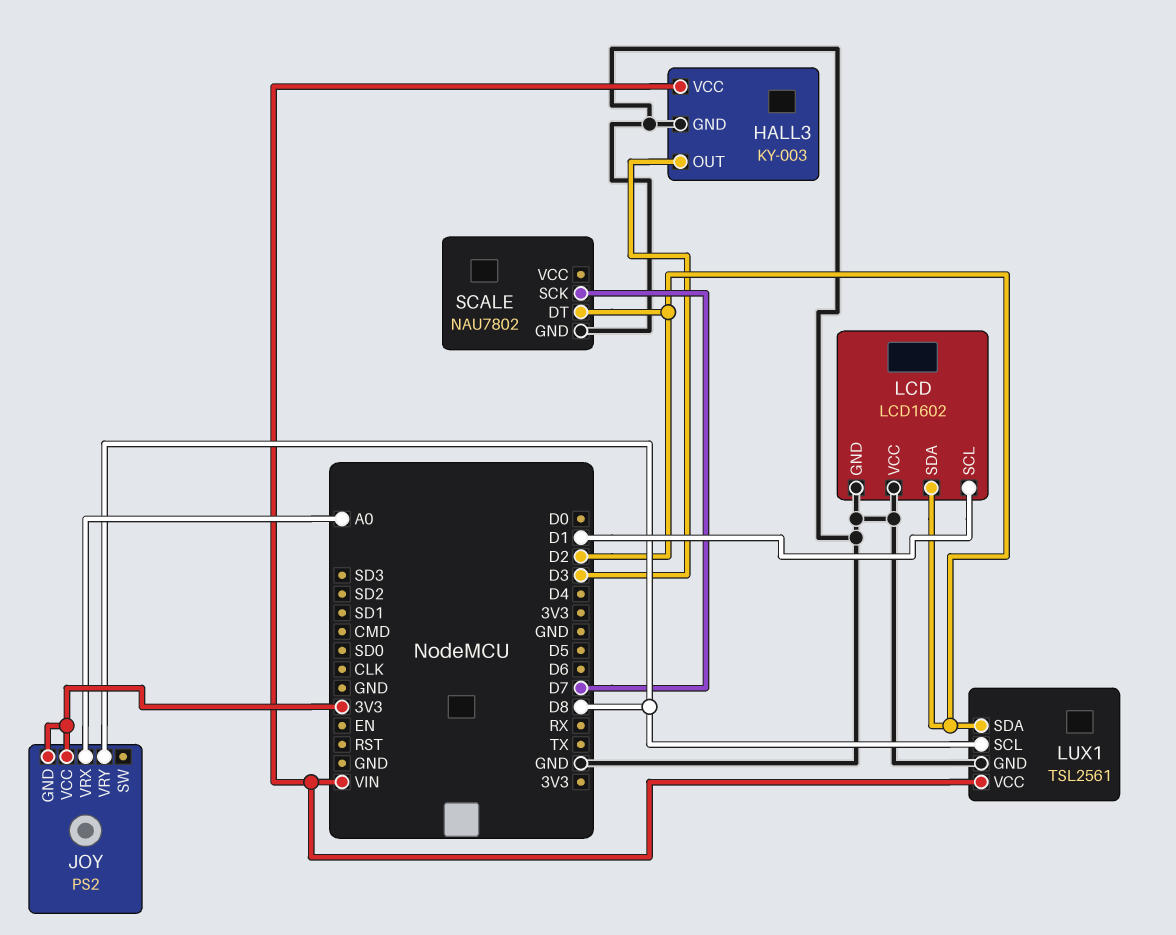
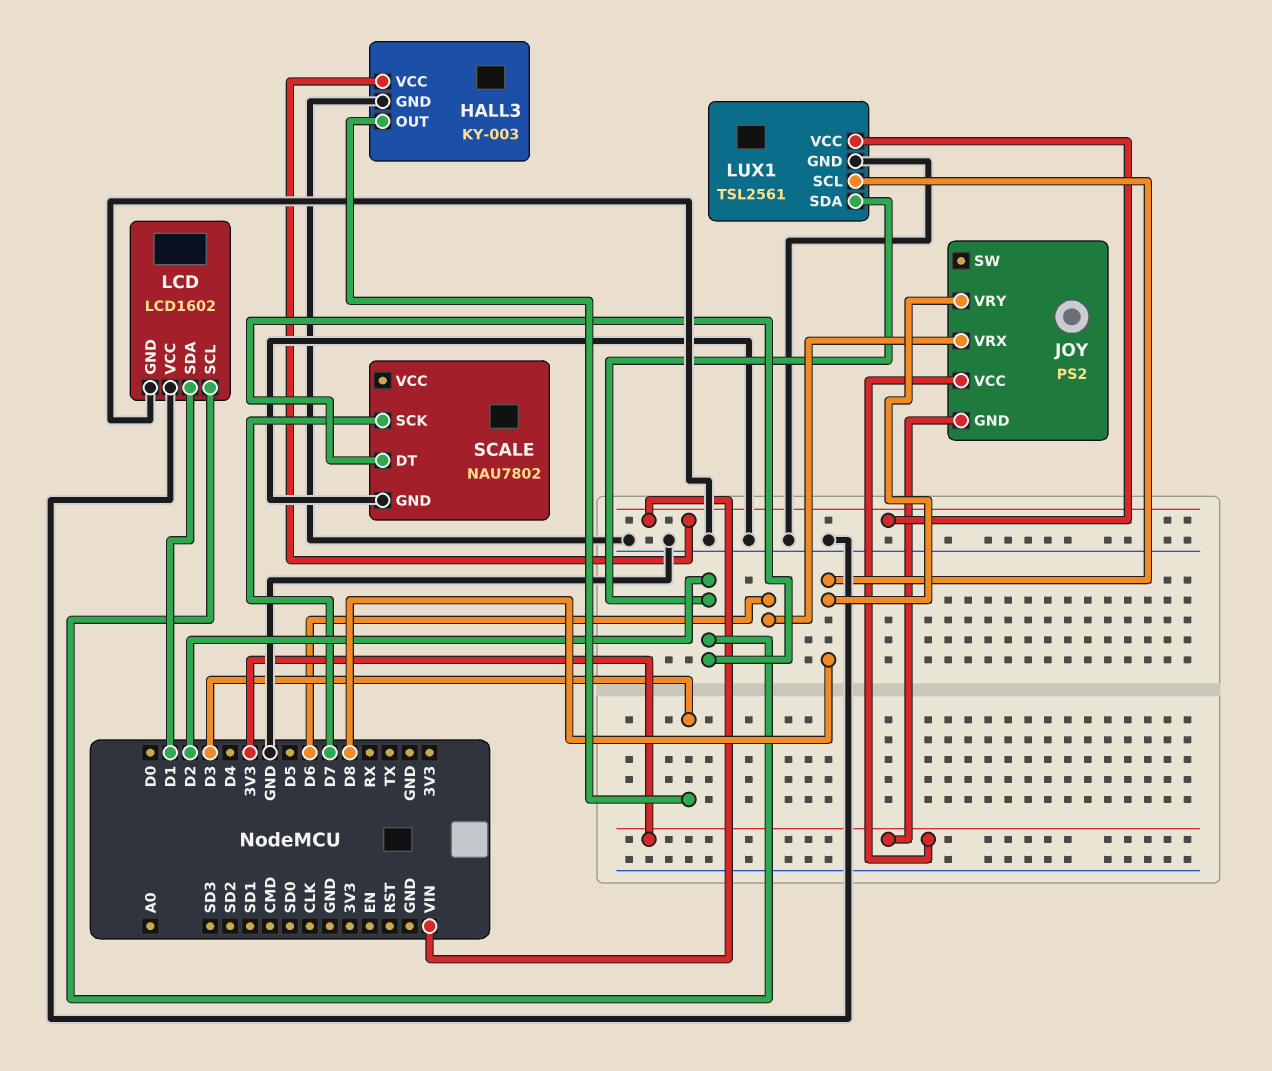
JOY pin VRX: A0 -> D6
LCD pin SCL: D1 -> D2
LCD pin SDA: D2 -> D1

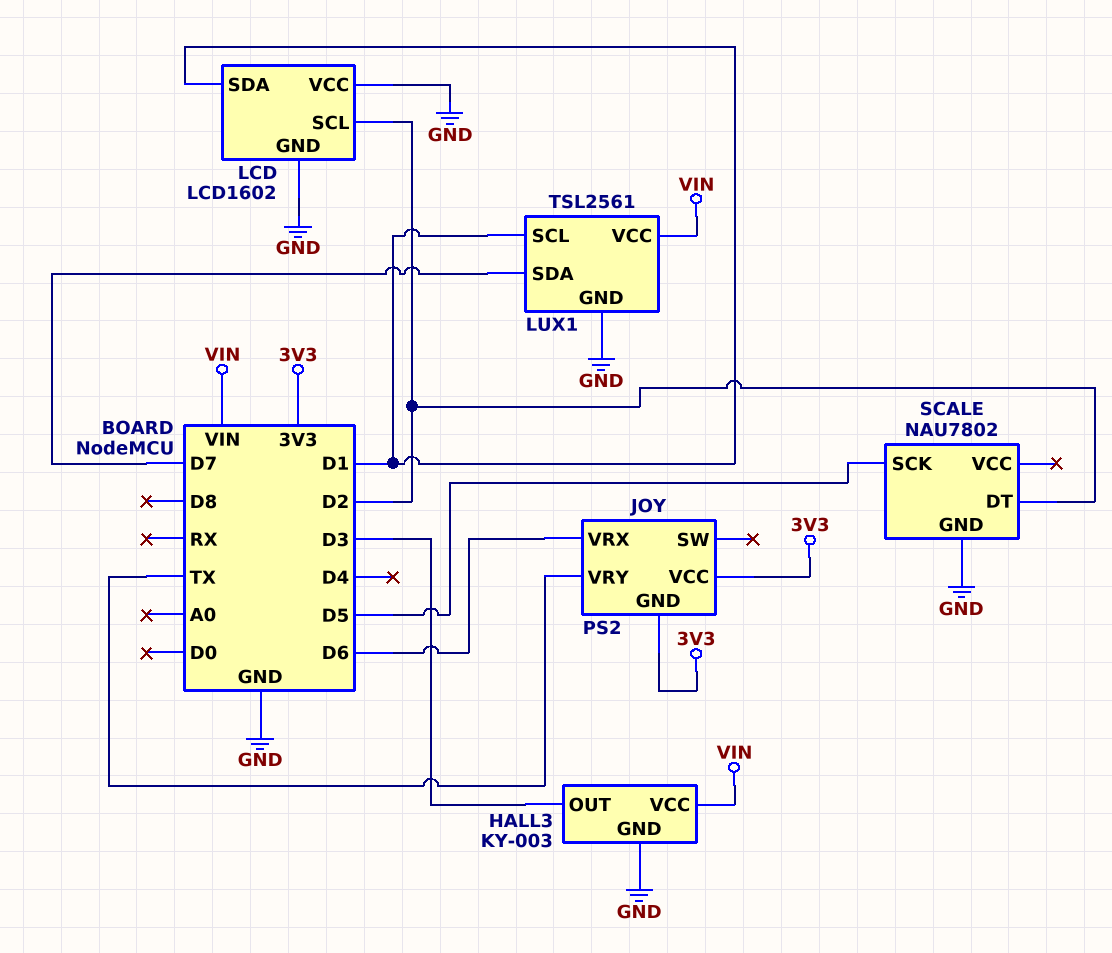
JOY pin VRY: D8 -> TX
LUX1 pin SCL: D8 -> D1
LUX1 pin SDA: D2 -> D7
SCALE pin SCK: D7 -> D5

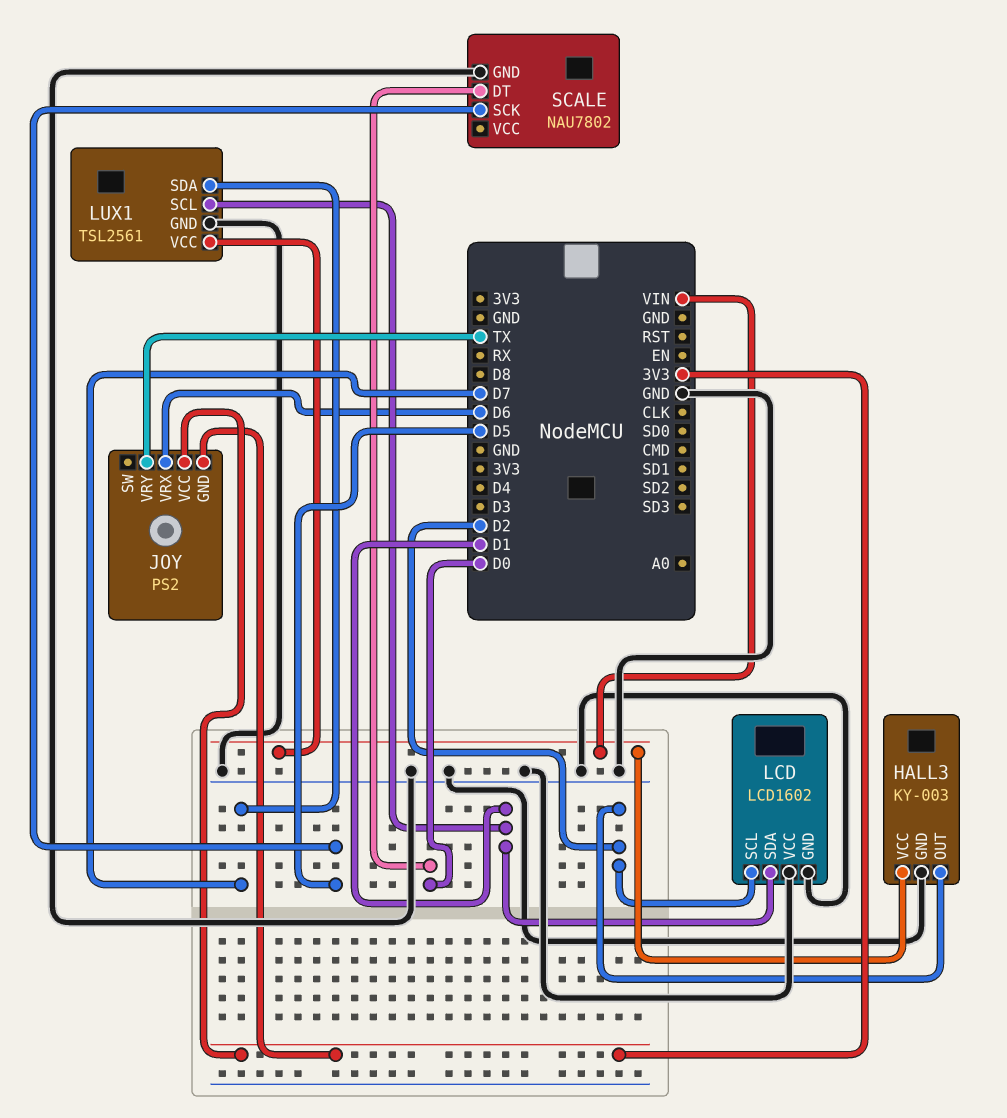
HALL3 pin OUT: D3 -> D2
SCALE pin DT: D2 -> D0

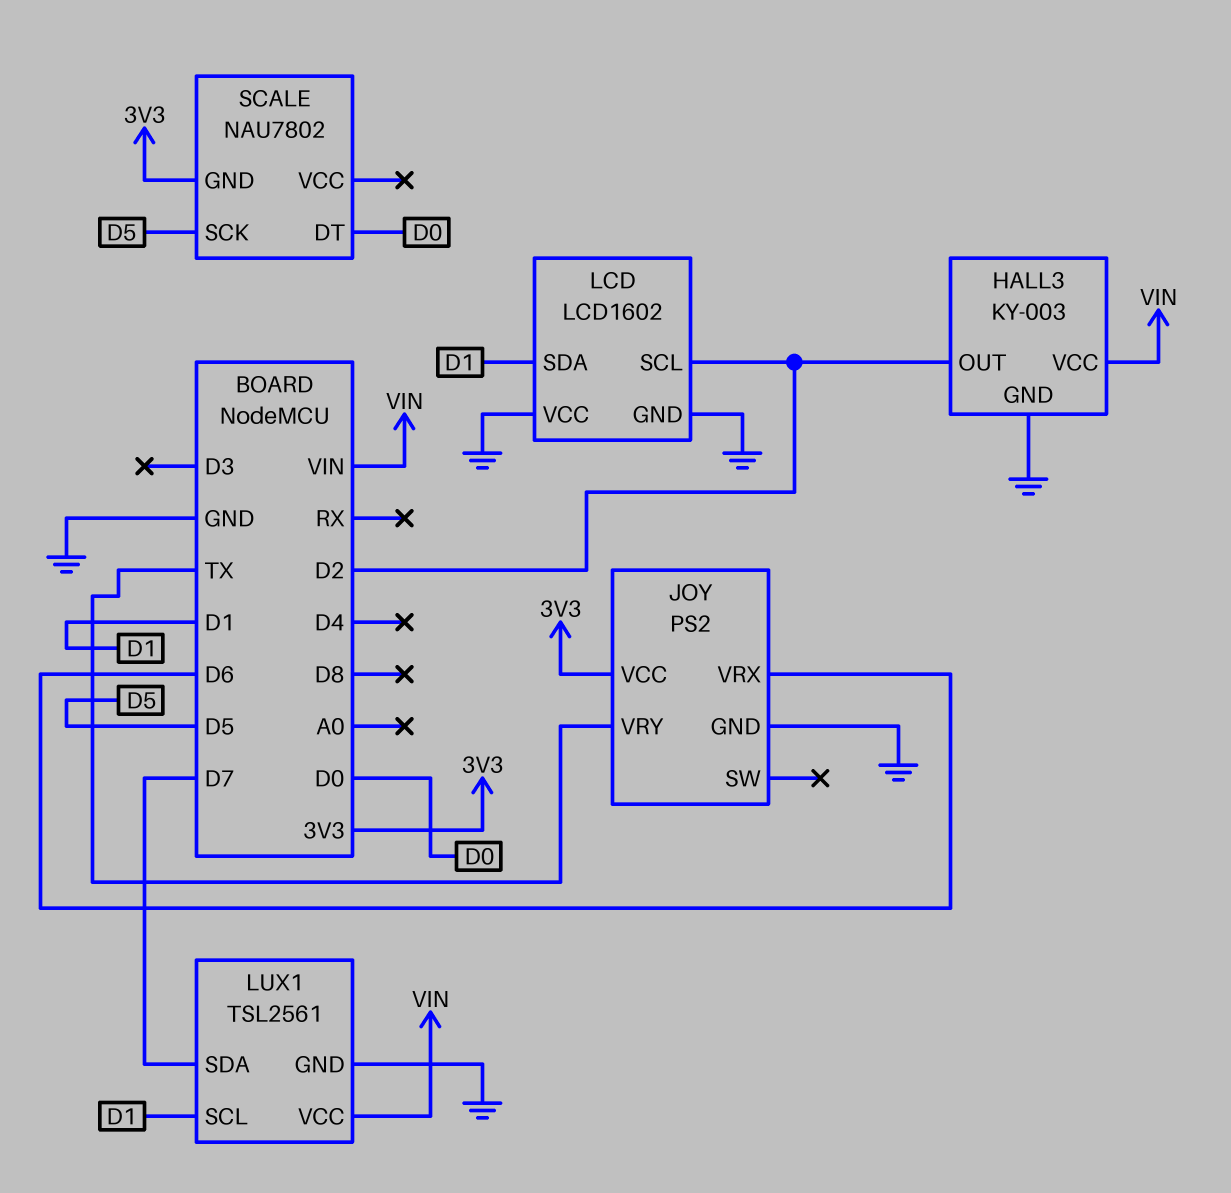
JOY pin GND: 3V3 -> GND
SCALE pin GND: GND -> 3V3

